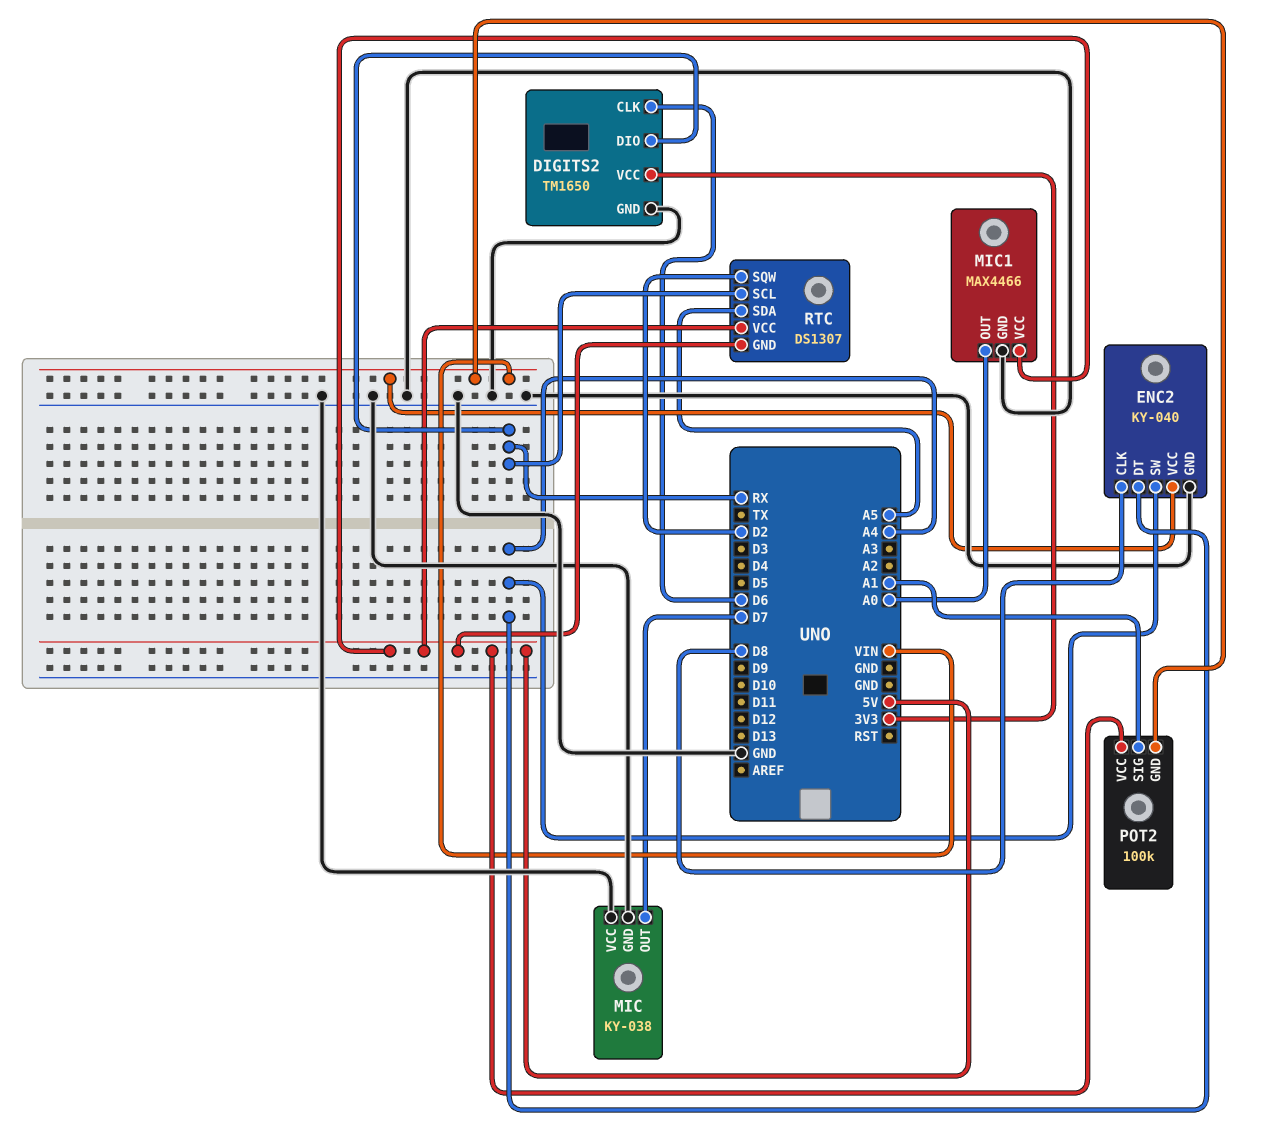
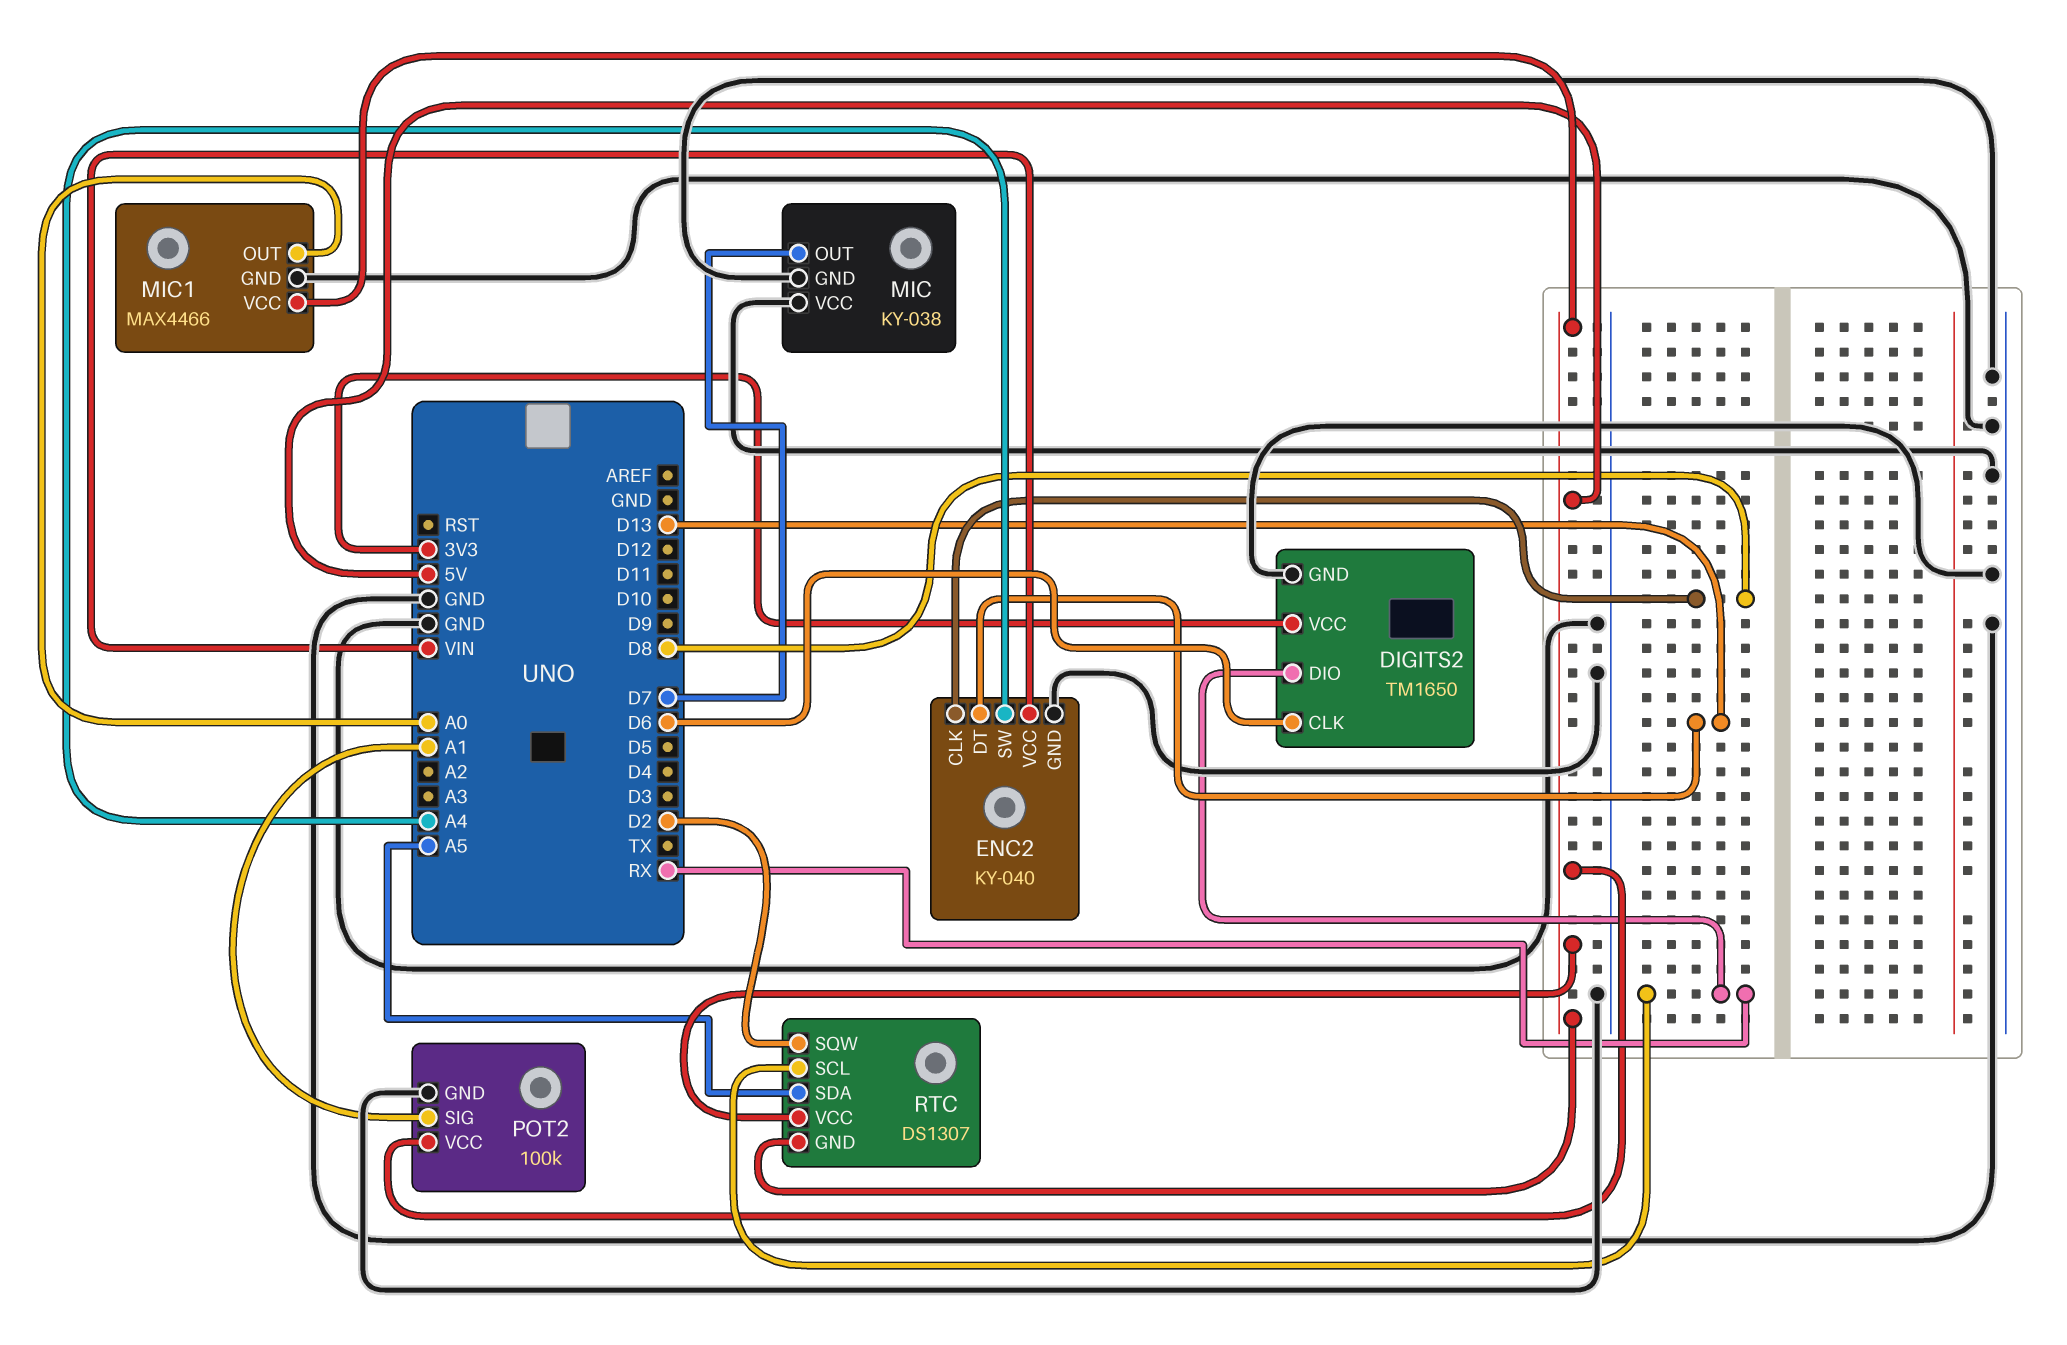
ENC2 pin DT: A4 -> D13
POT2 pin GND: VIN -> GND

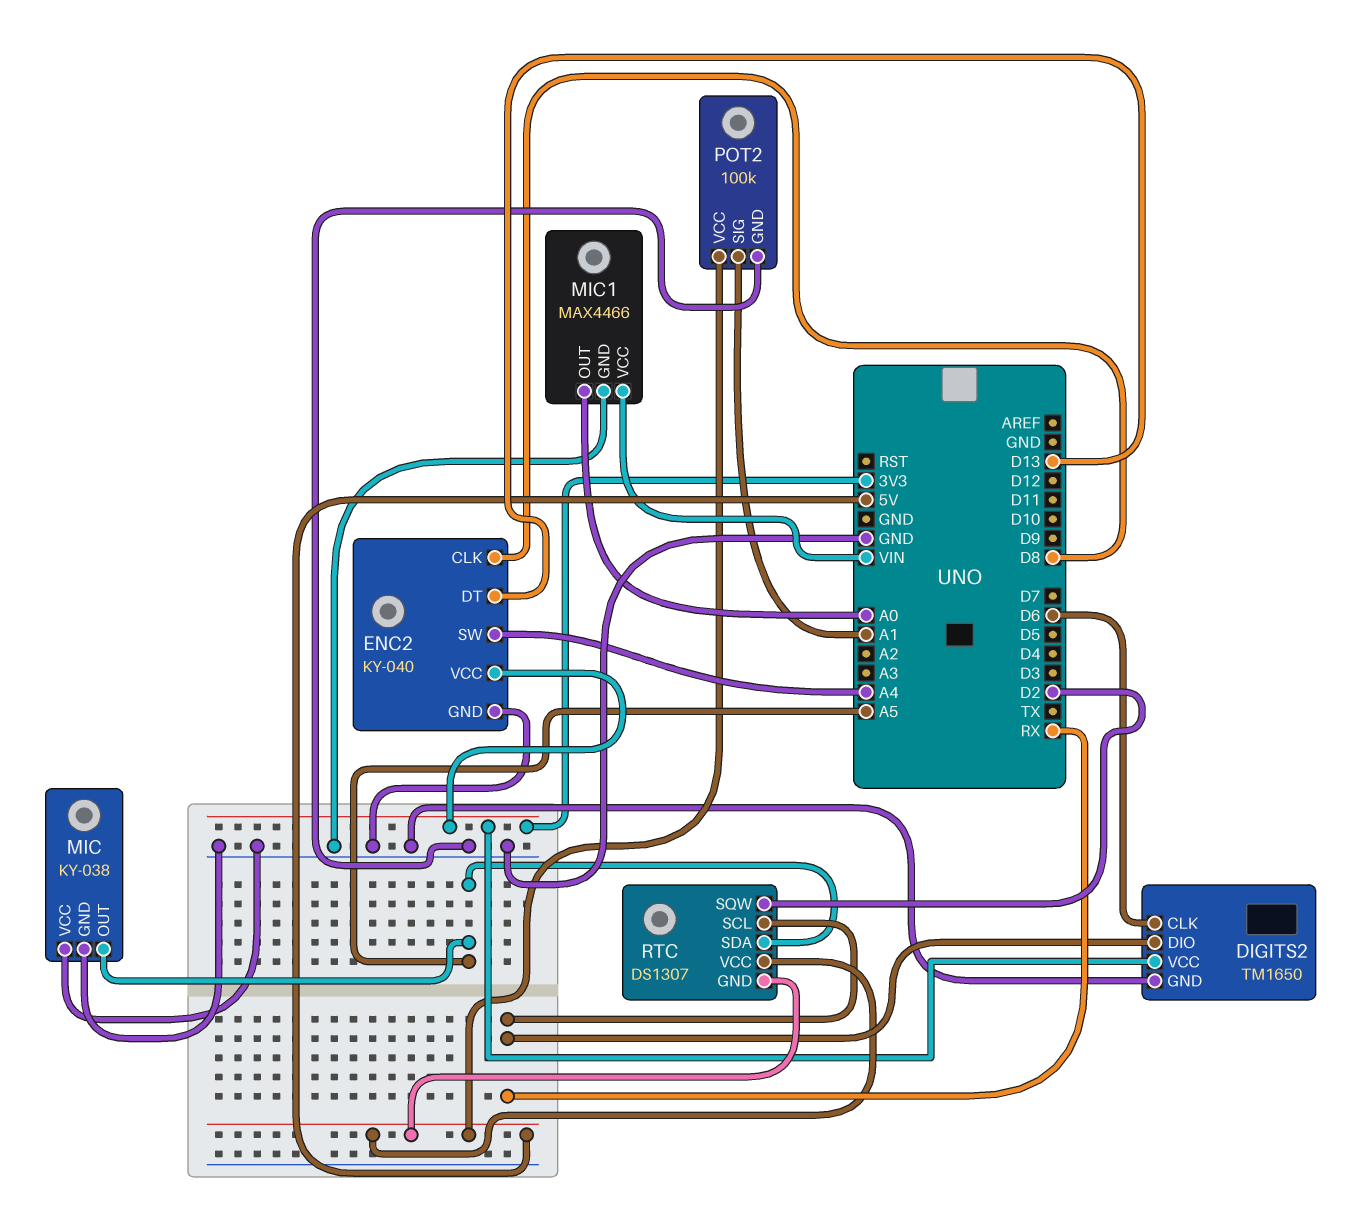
ENC2 pin VCC: VIN -> 3V3
MIC pin OUT: D7 -> A5
MIC1 pin VCC: 5V -> VIN

